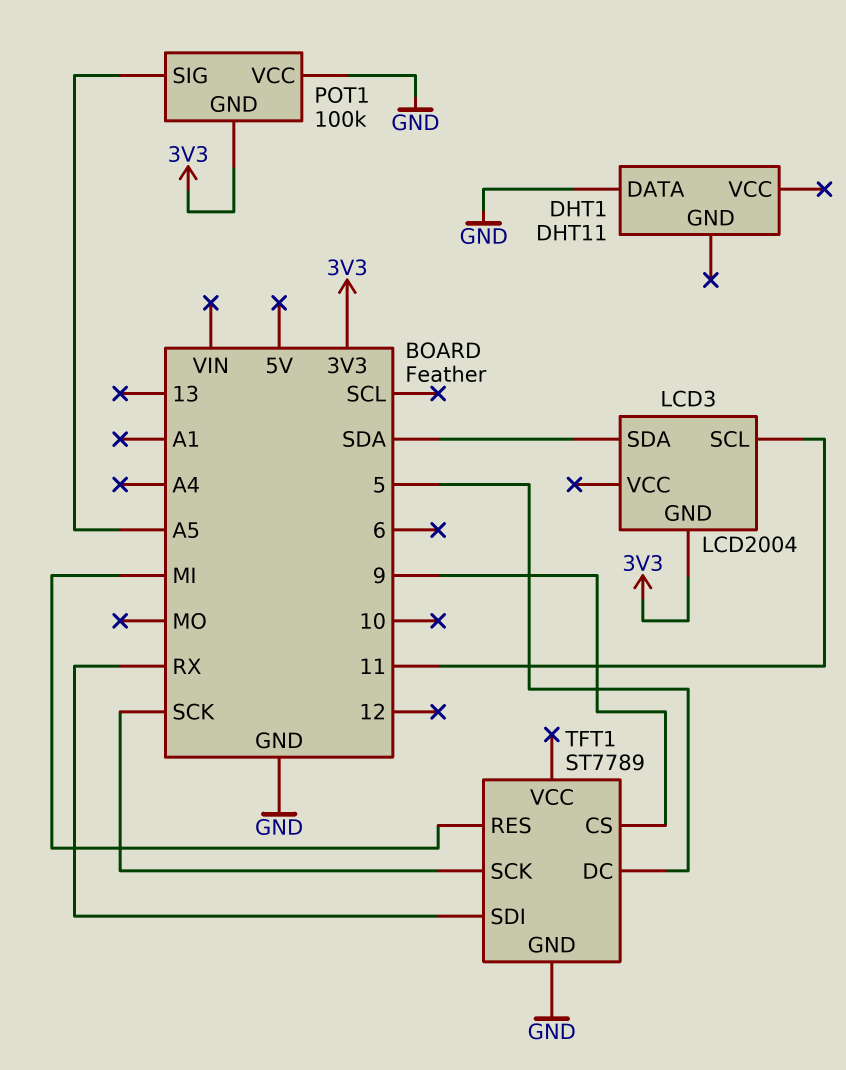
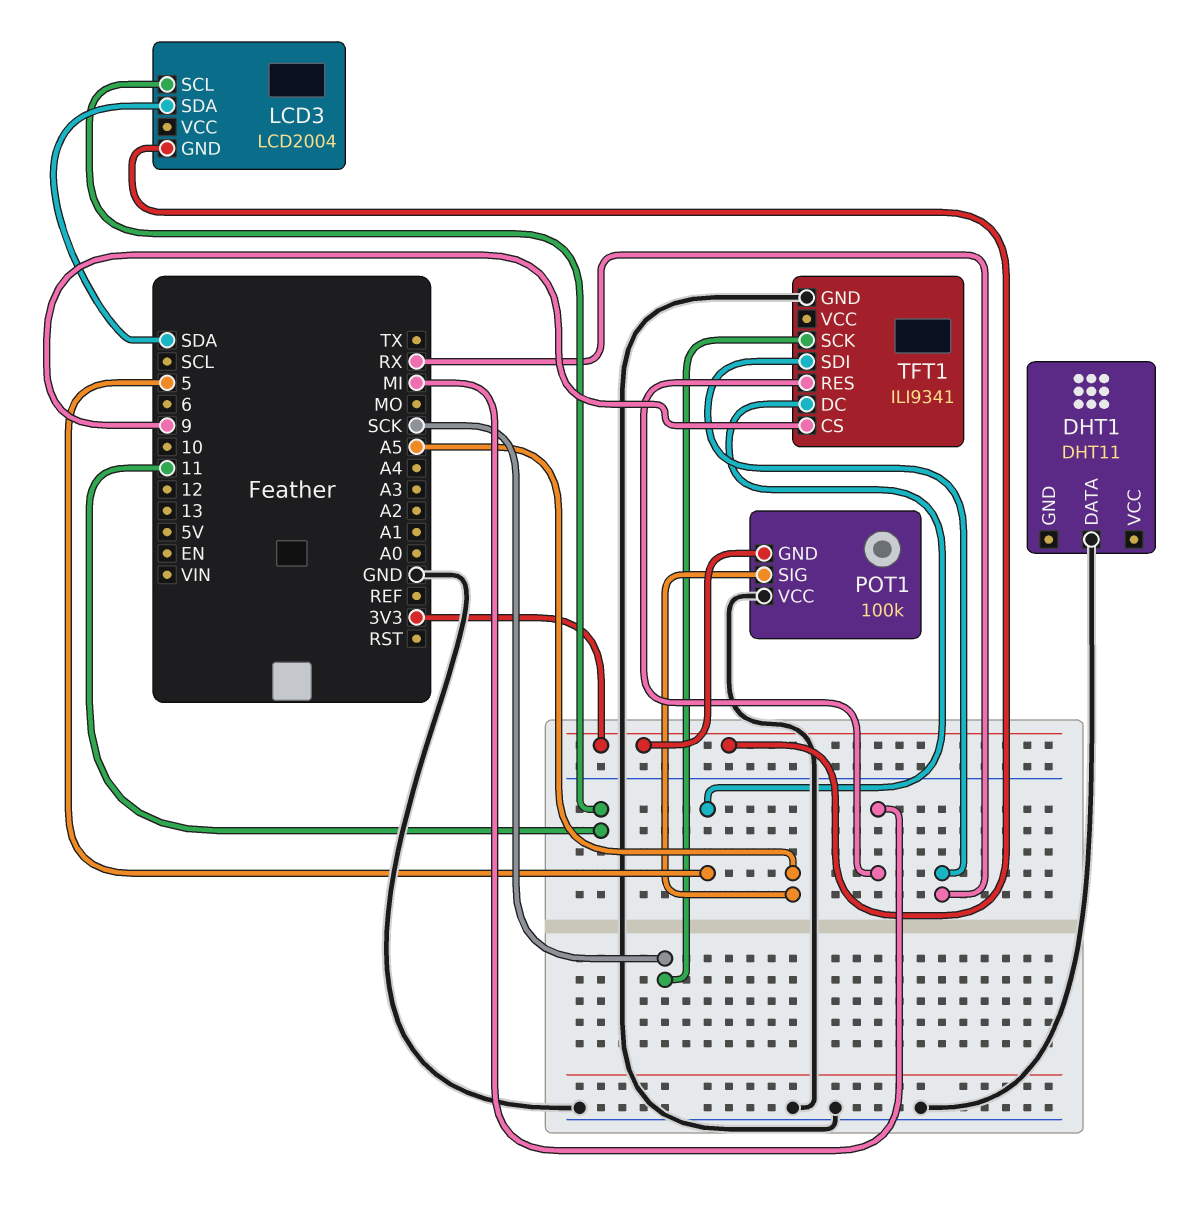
TFT1: ST7789 -> ILI9341

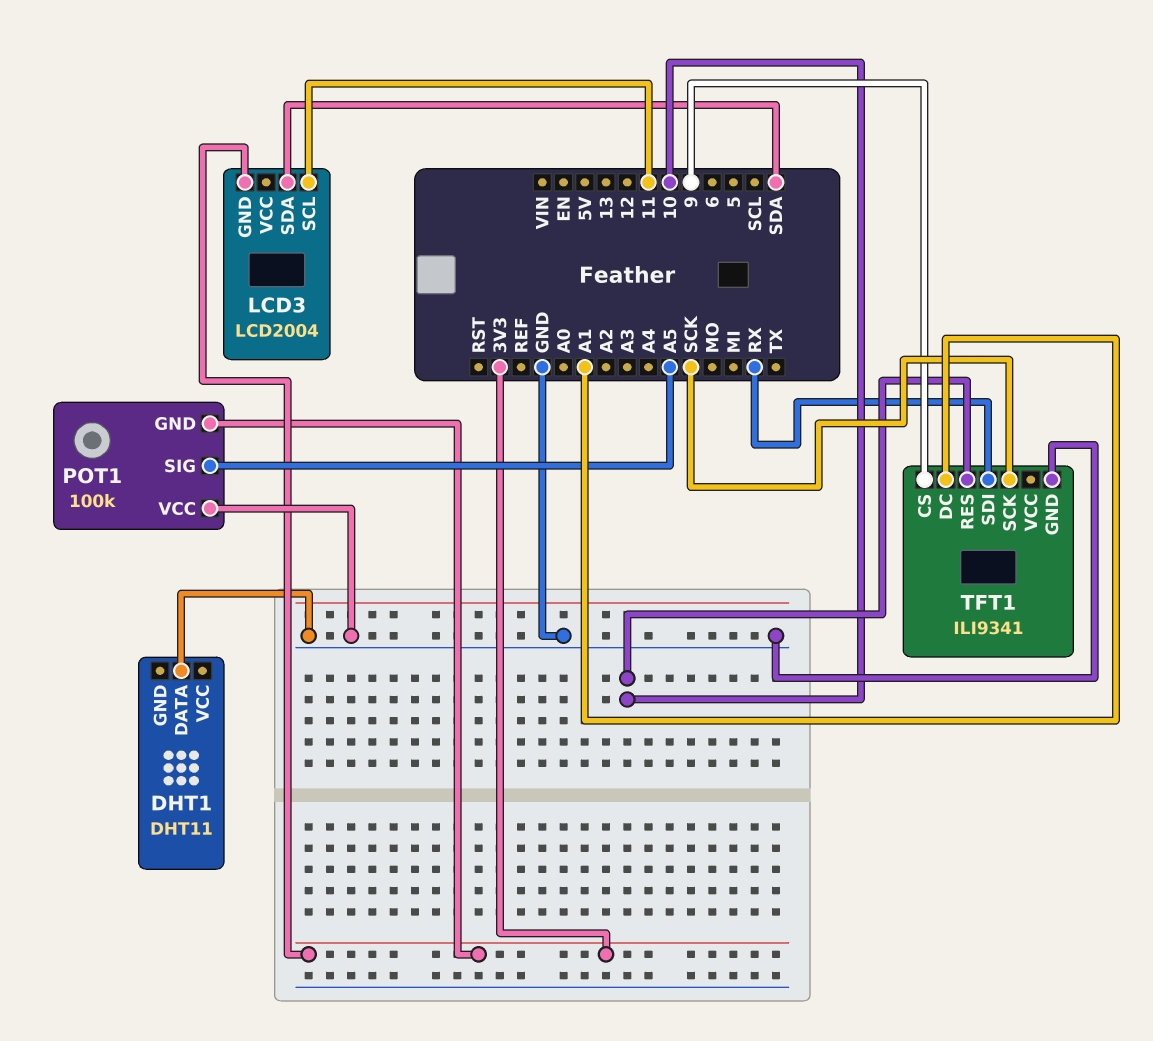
TFT1 pin DC: 5 -> A1
TFT1 pin RES: MI -> 10

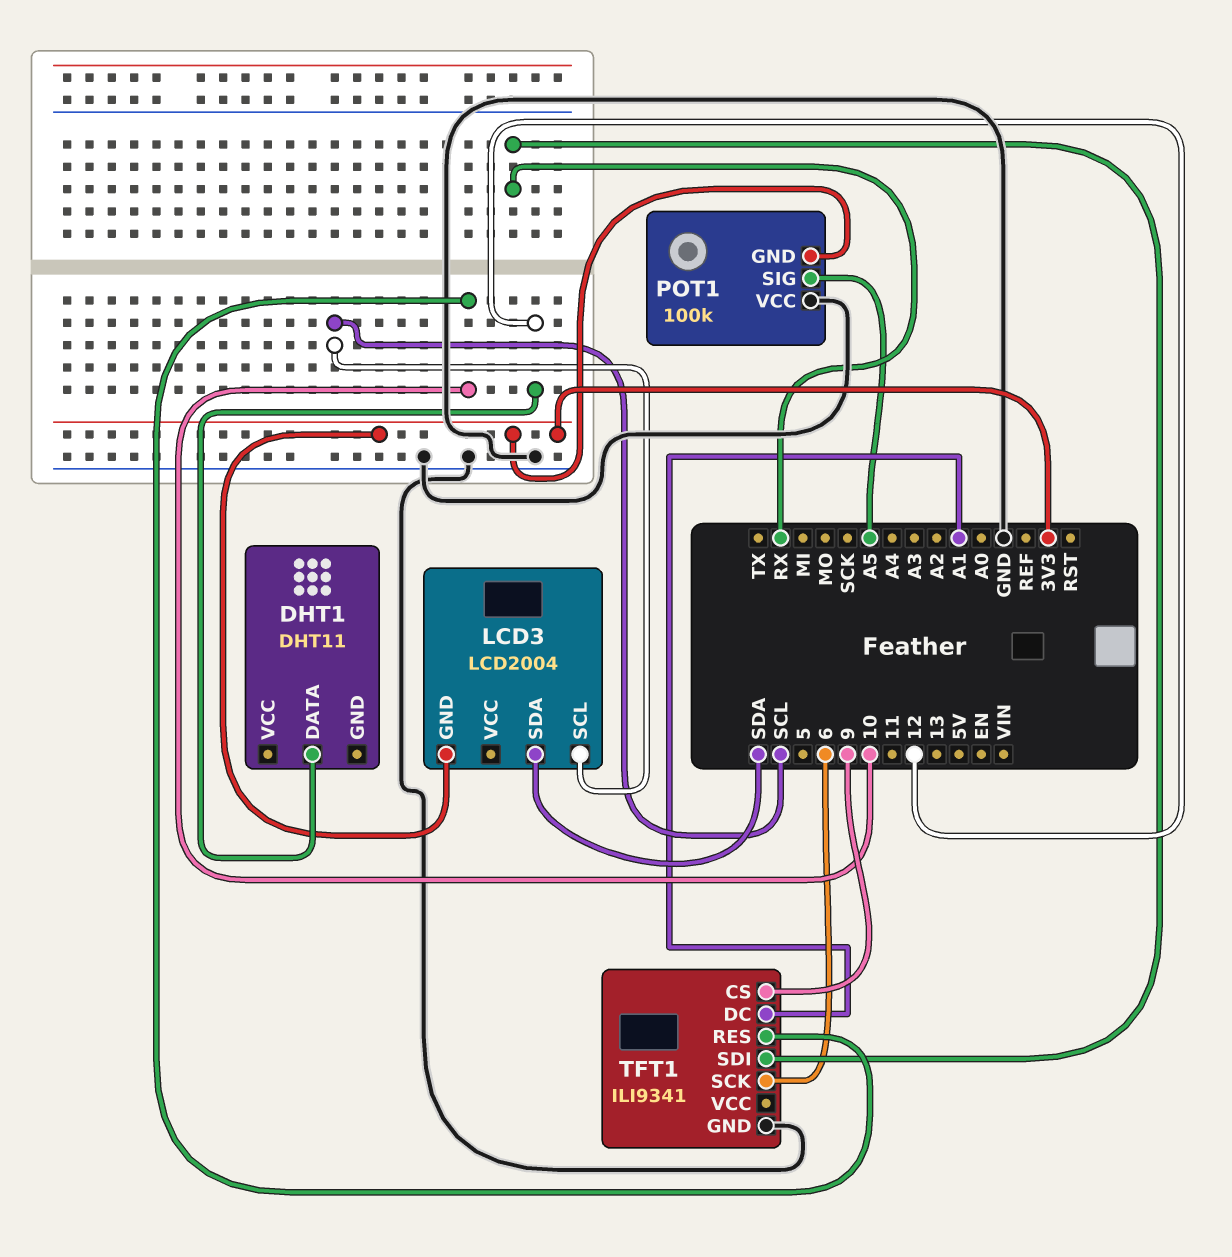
DHT1 pin DATA: GND -> 12
LCD3 pin SCL: 11 -> SCL
TFT1 pin SCK: SCK -> 6

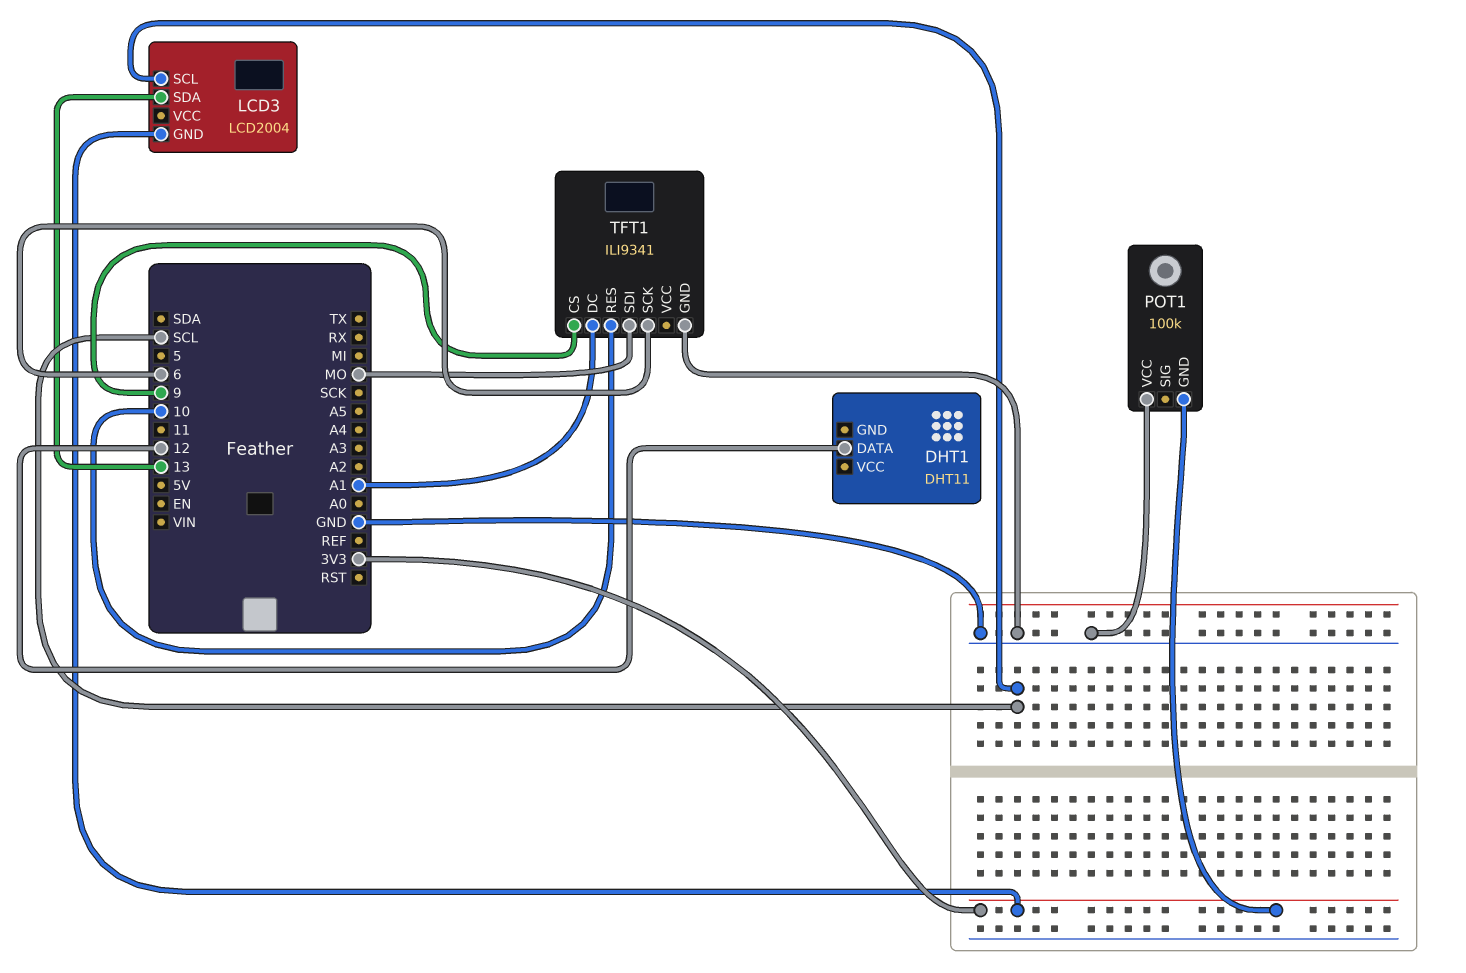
LCD3 pin SDA: SDA -> 13
POT1 pin SIG: A5 -> none
TFT1 pin SDI: RX -> MO

